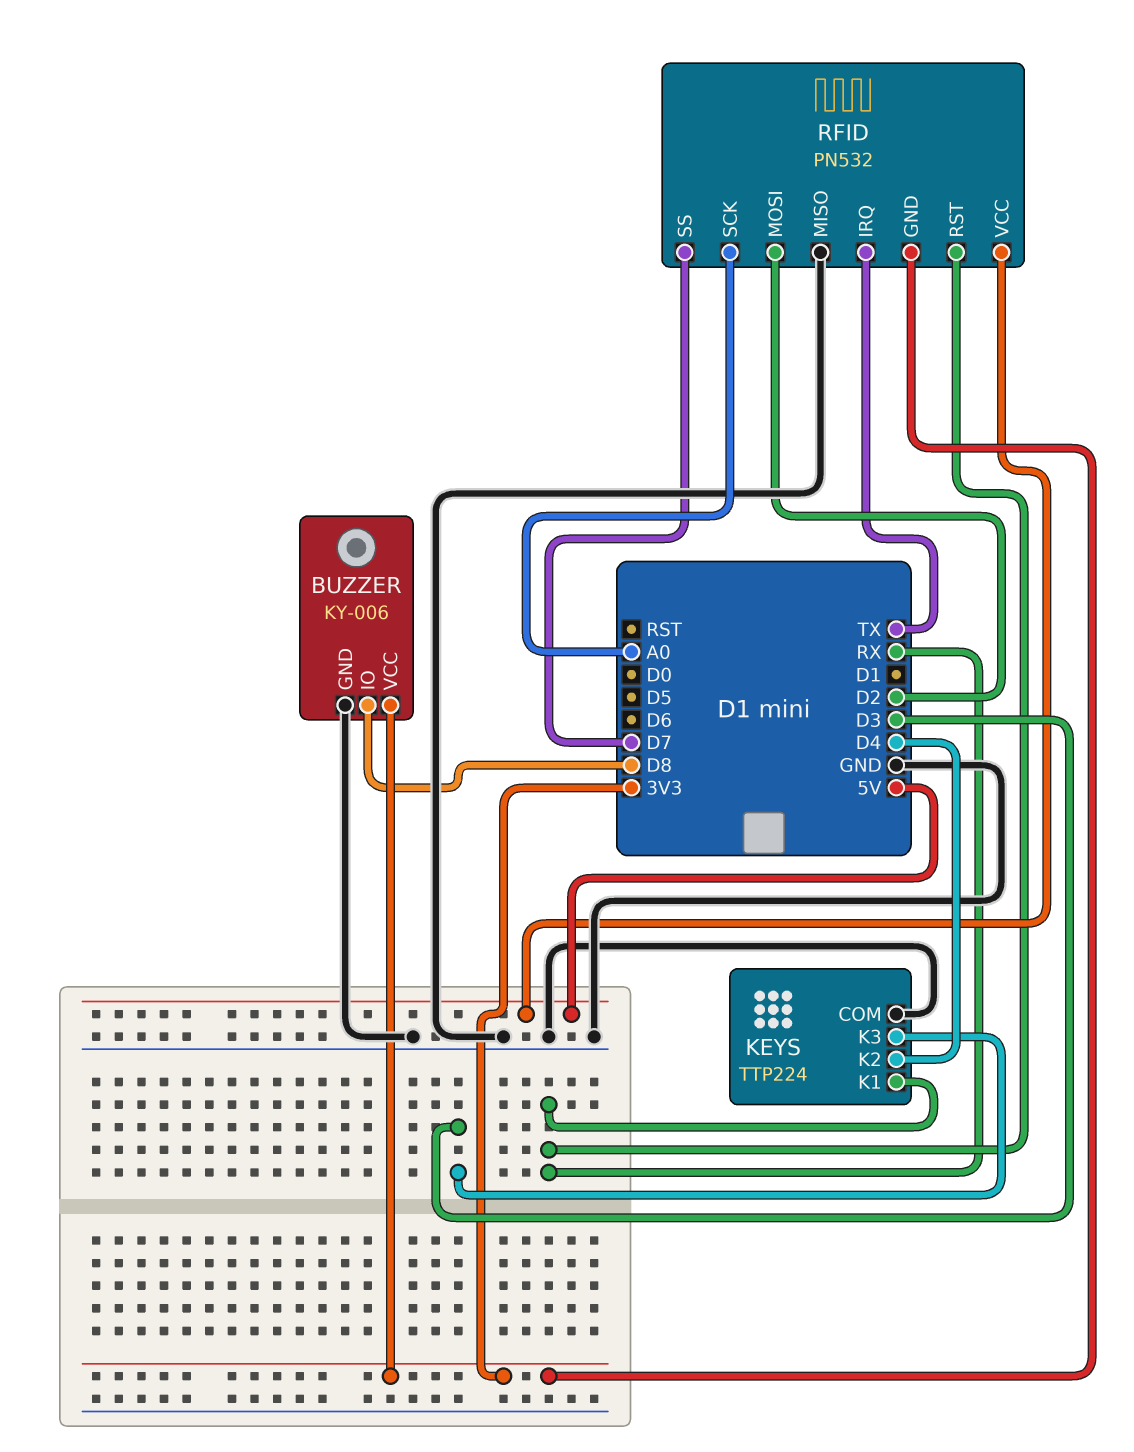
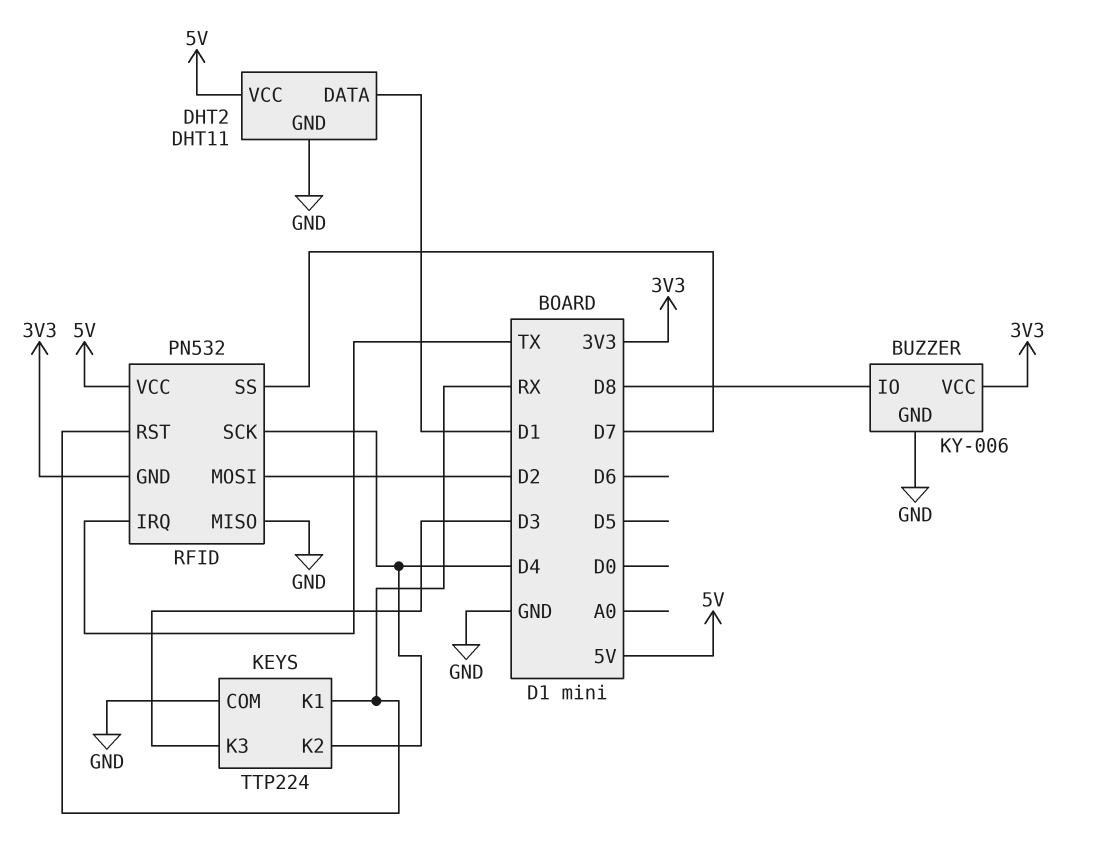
DHT2: none -> DHT11
DHT2 pin DATA: none -> D1
DHT2 pin GND: none -> GND
DHT2 pin VCC: none -> 5V
RFID pin SCK: A0 -> D4

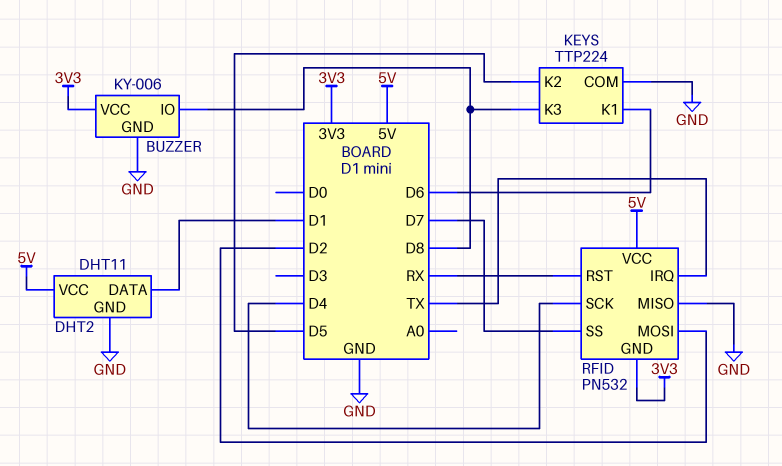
KEYS pin K1: RX -> D6
KEYS pin K2: D4 -> D5
KEYS pin K3: D3 -> D8

